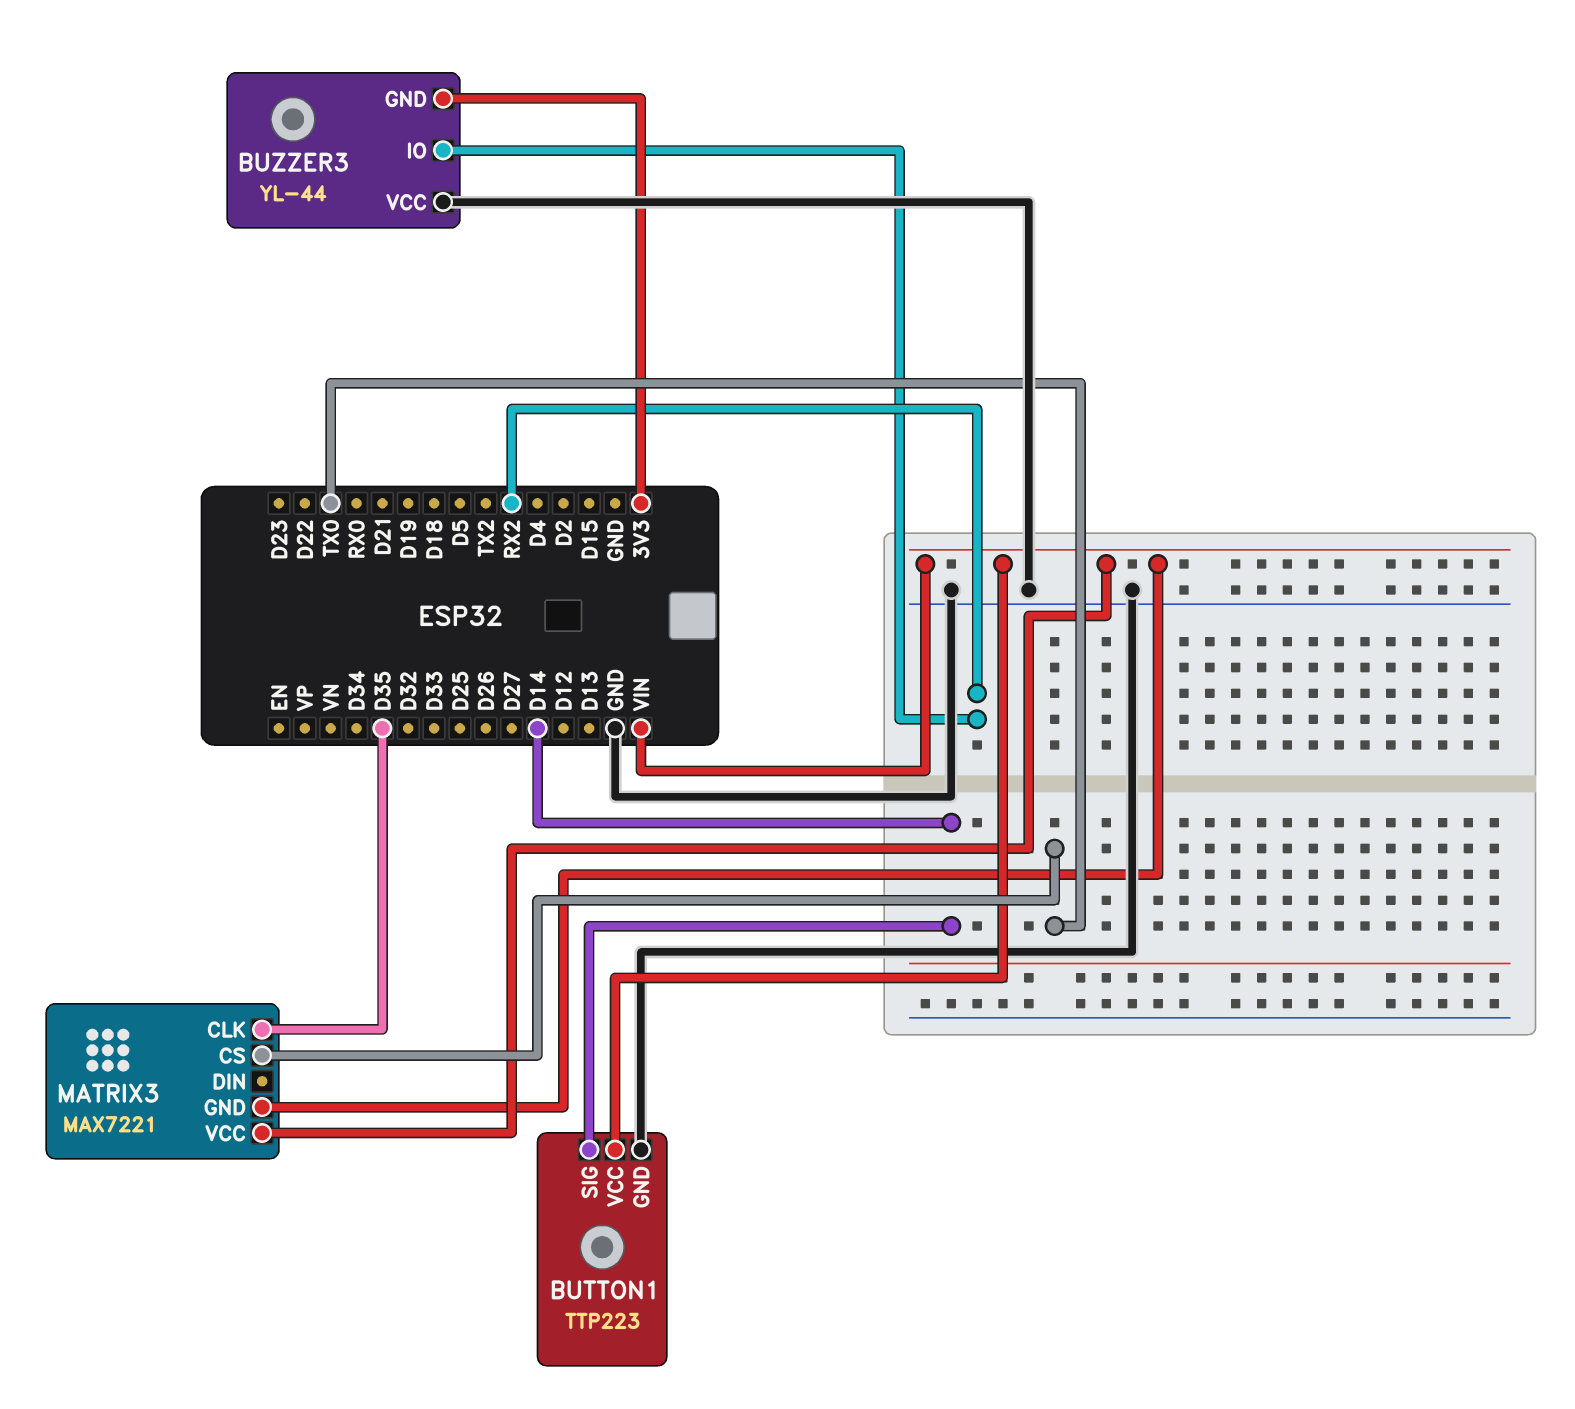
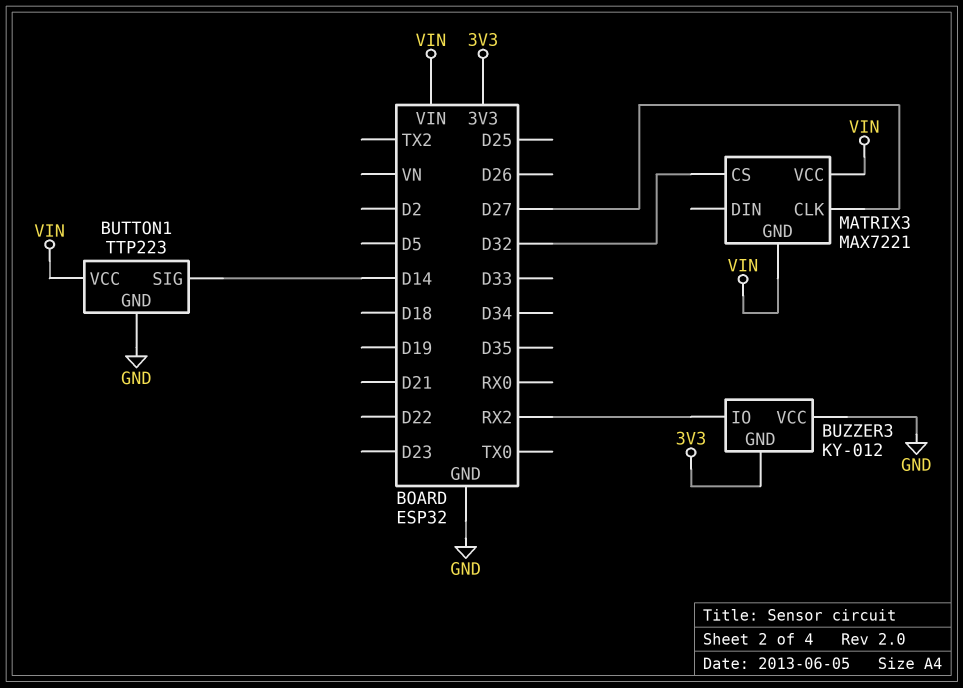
BUZZER3: YL-44 -> KY-012
MATRIX3 pin CLK: D35 -> D27
MATRIX3 pin CS: TX0 -> D32

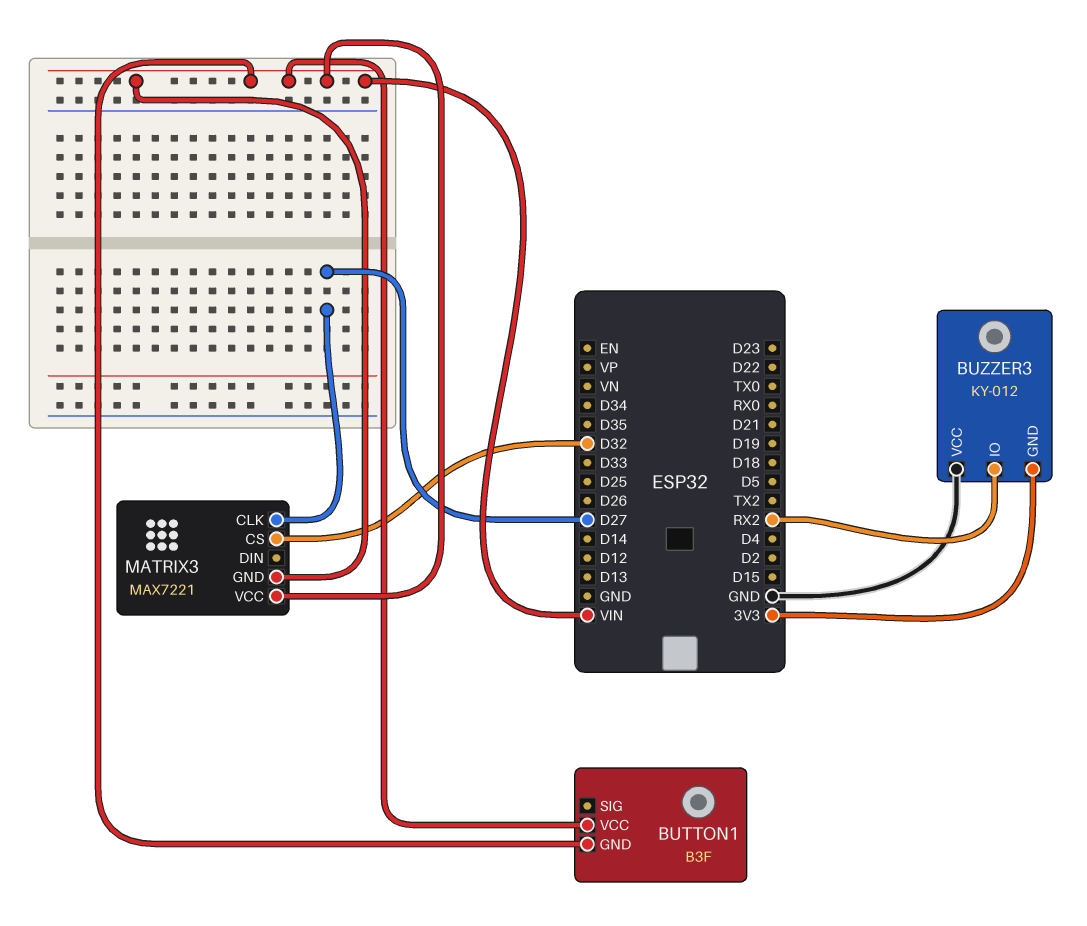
BUTTON1: TTP223 -> B3F
BUTTON1 pin GND: GND -> VIN
BUTTON1 pin SIG: D14 -> none

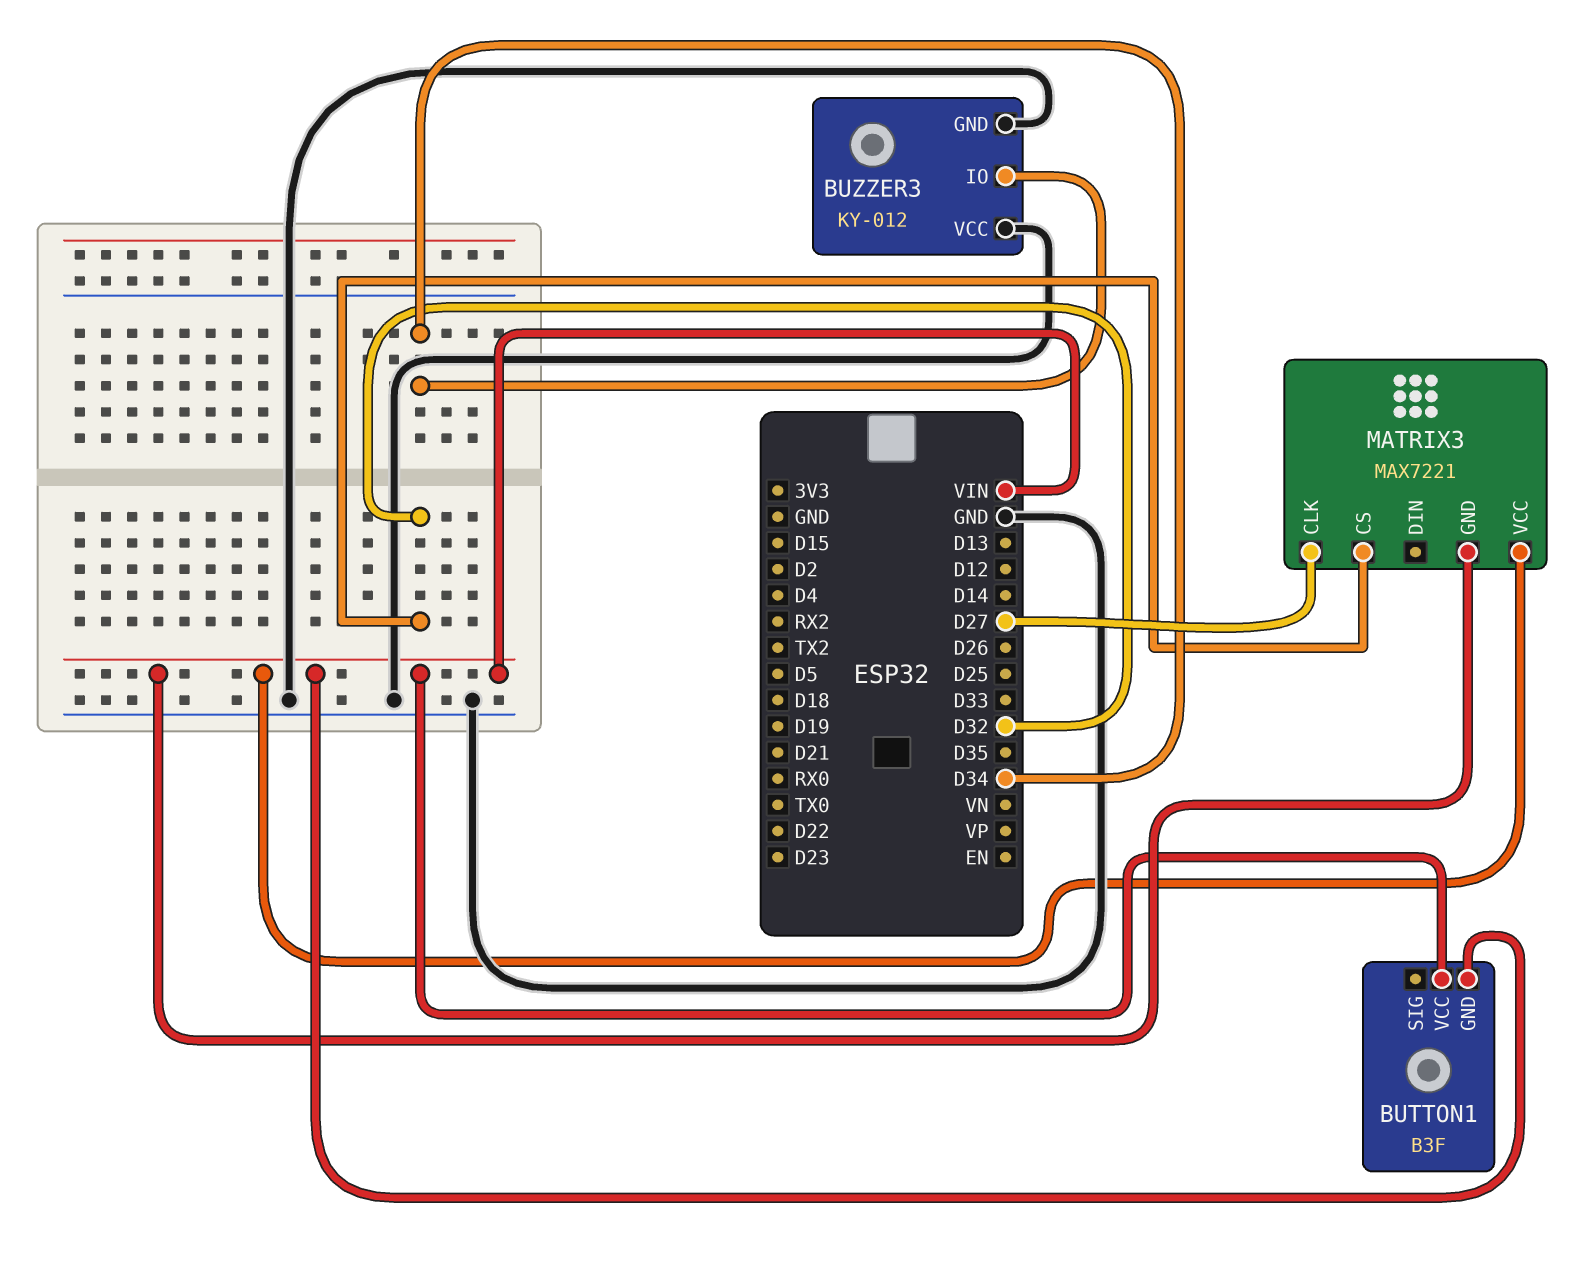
BUZZER3 pin GND: 3V3 -> GND
BUZZER3 pin IO: RX2 -> D34

